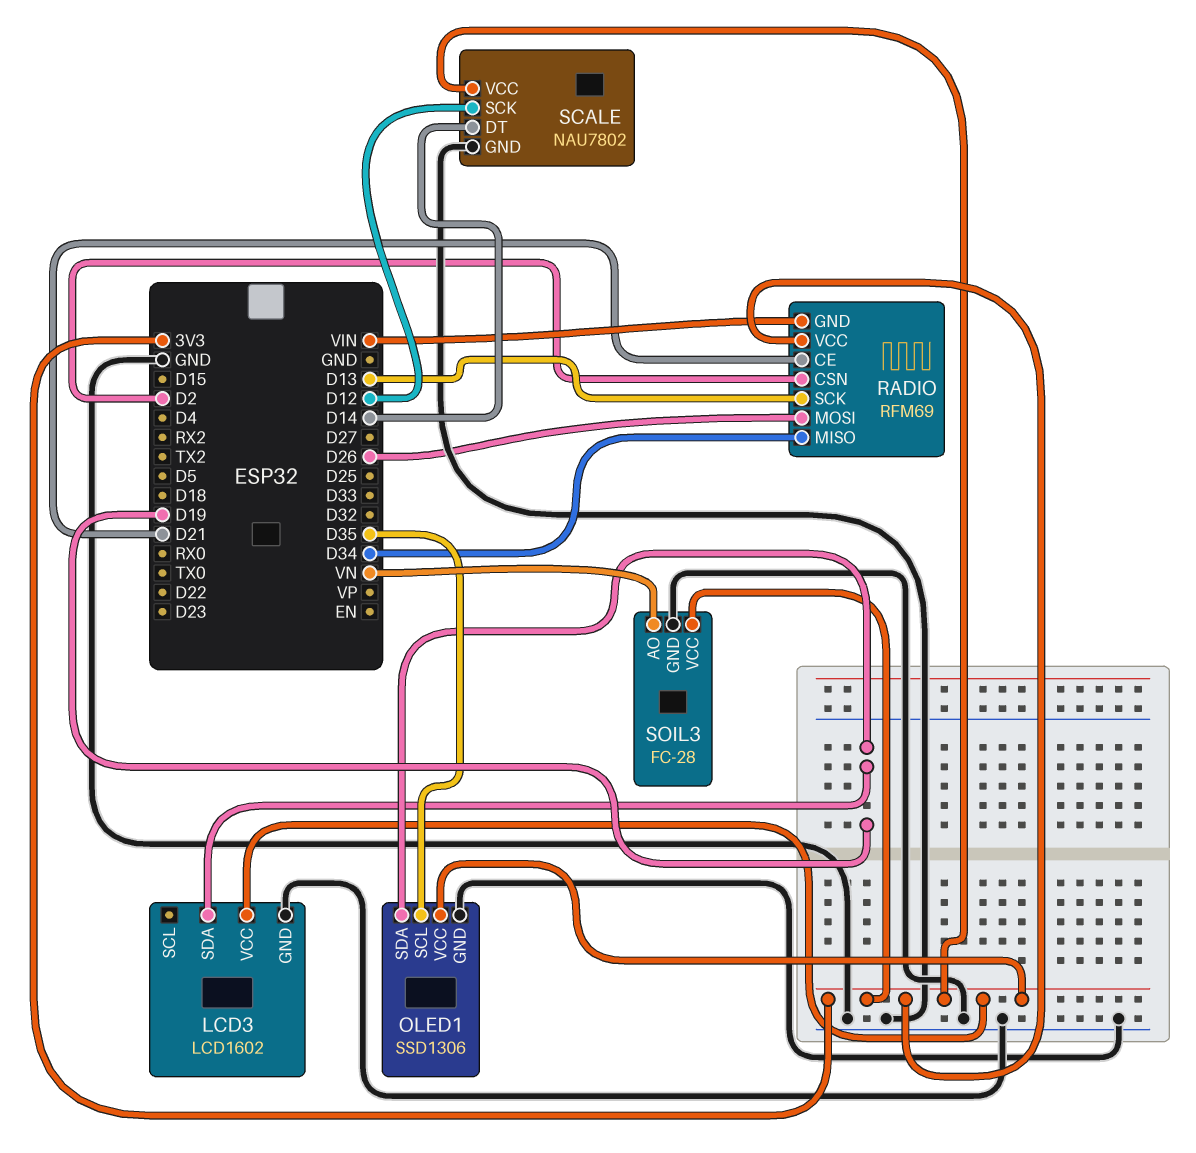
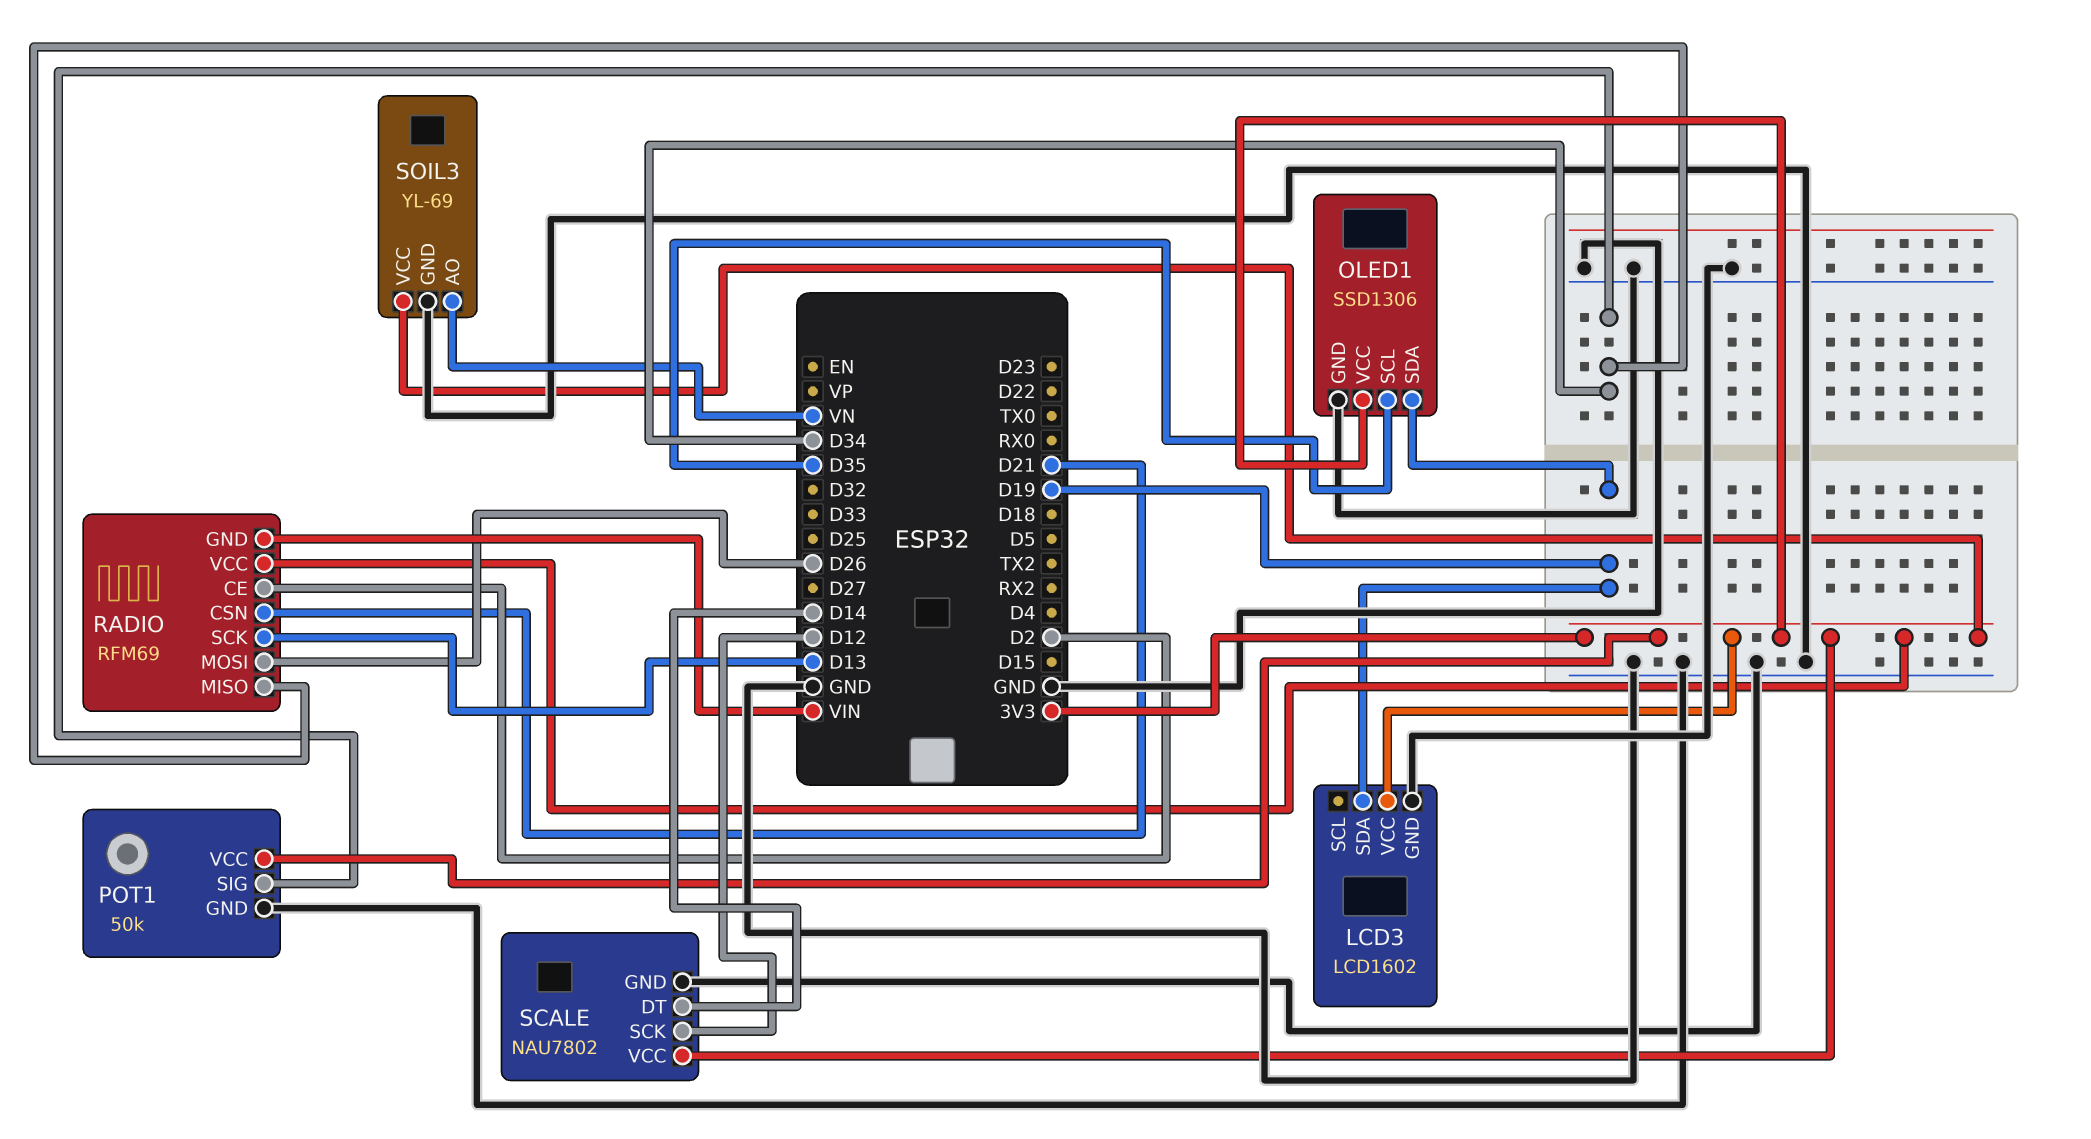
POT1: none -> 50k
POT1 pin GND: none -> GND
POT1 pin SIG: none -> D34
POT1 pin VCC: none -> 3V3
RADIO pin CE: D21 -> D2
RADIO pin CSN: D2 -> D21
SOIL3: FC-28 -> YL-69

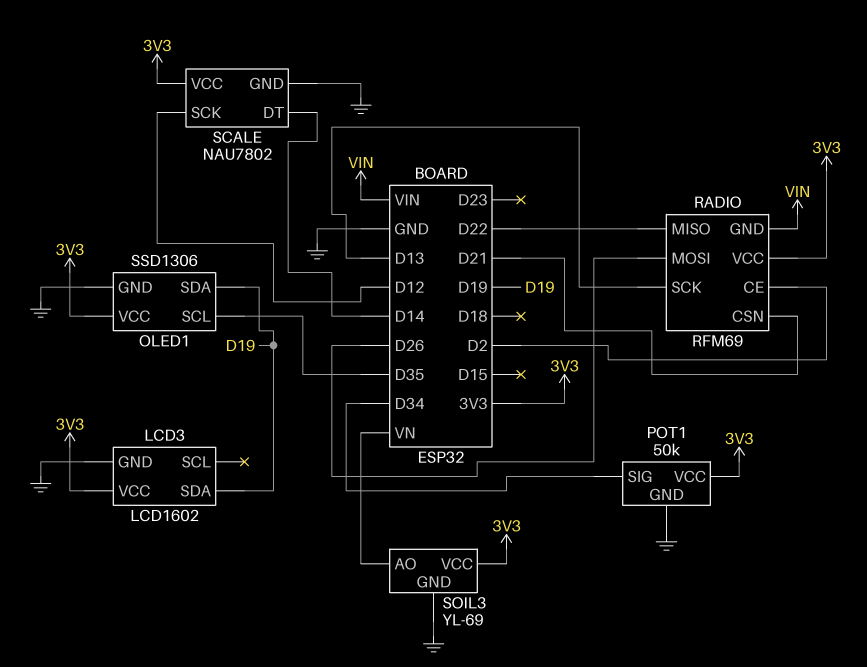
RADIO pin MISO: D34 -> D22

